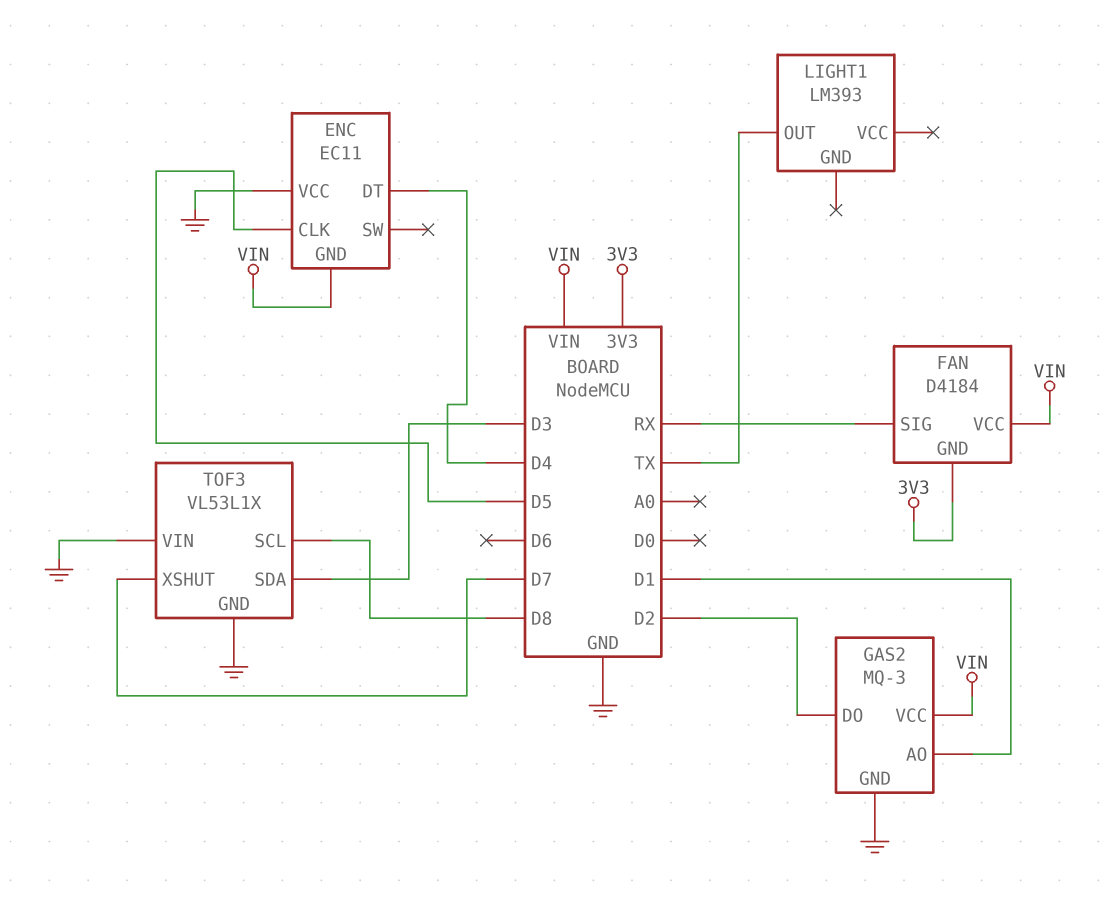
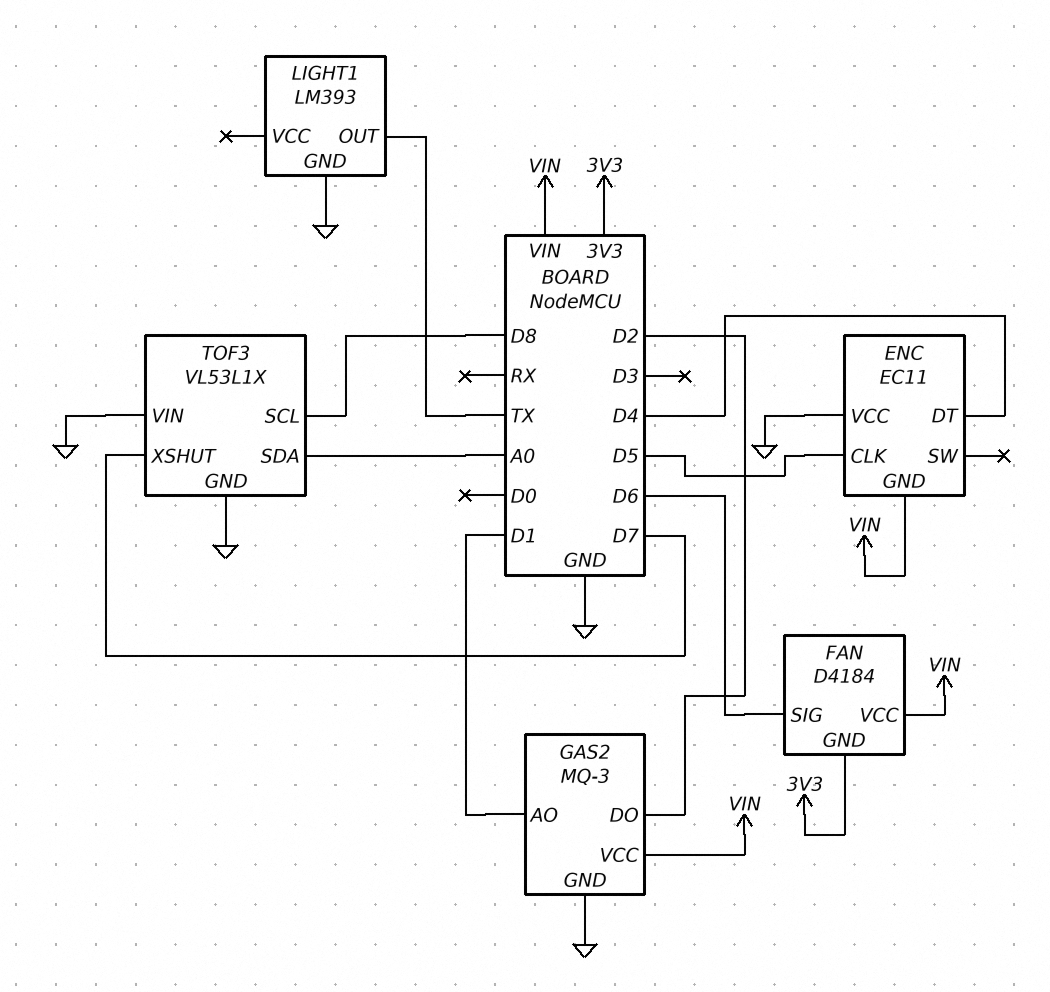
FAN pin SIG: RX -> D6
LIGHT1 pin GND: none -> GND
TOF3 pin SDA: D3 -> A0

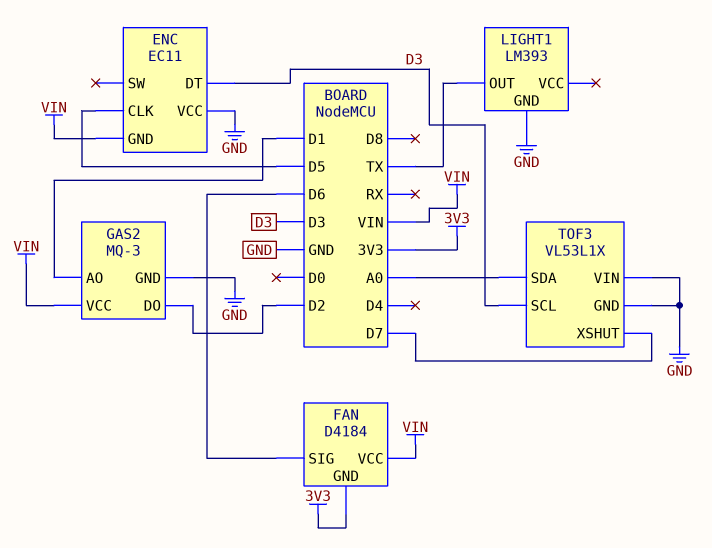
ENC pin DT: D4 -> D3
TOF3 pin SCL: D8 -> D3

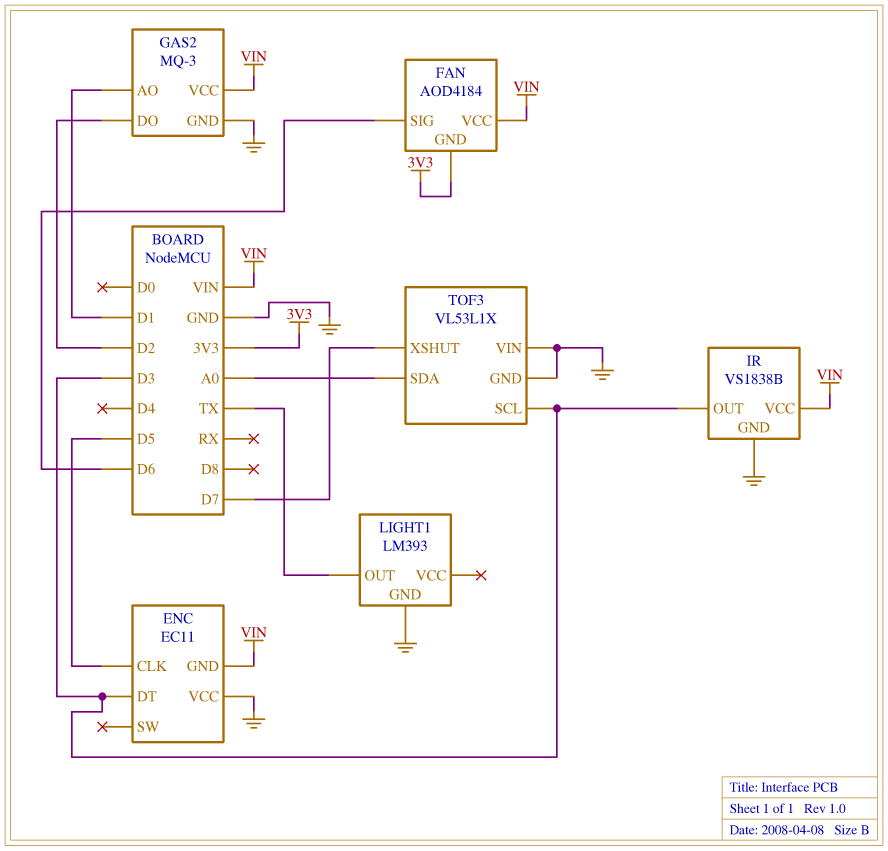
FAN: D4184 -> AOD4184
IR: none -> VS1838B
IR pin GND: none -> GND
IR pin OUT: none -> D3
IR pin VCC: none -> VIN

